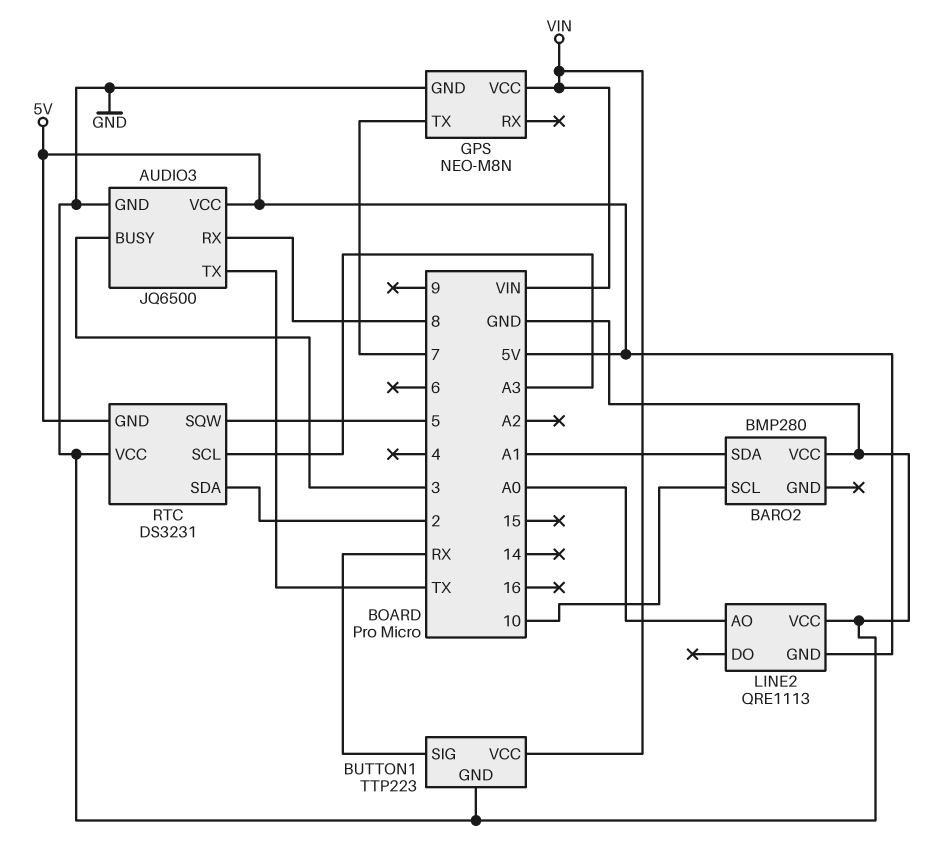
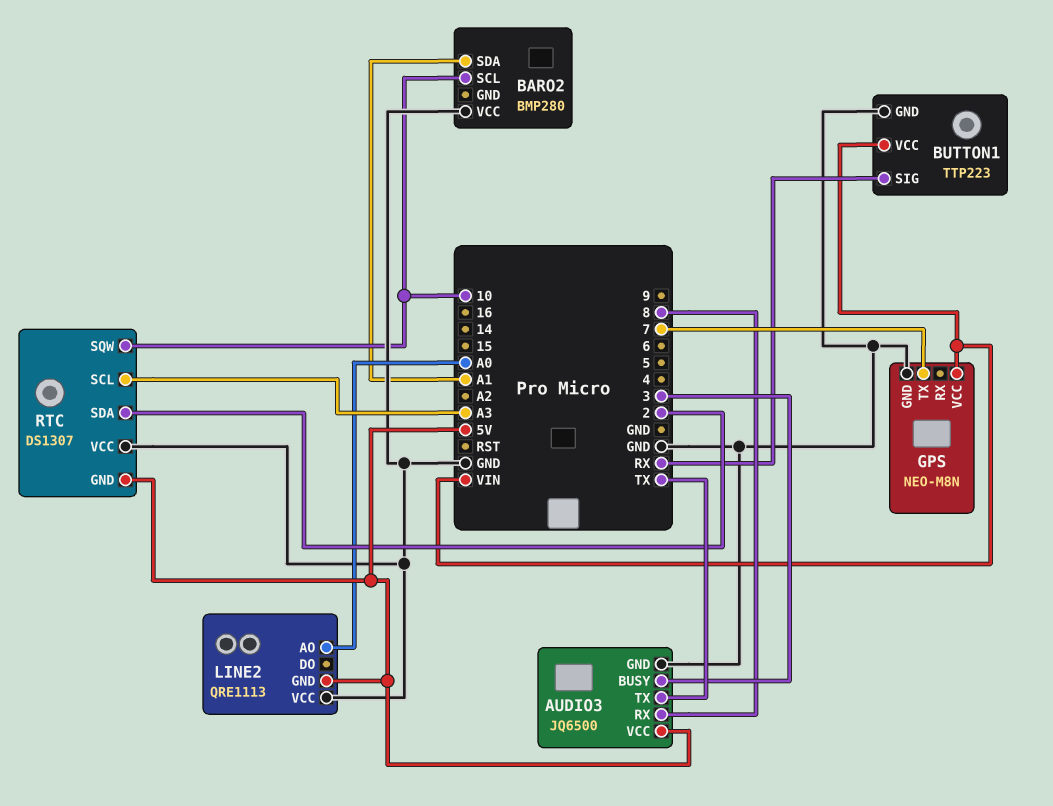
RTC: DS3231 -> DS1307
RTC pin SQW: 5 -> 10

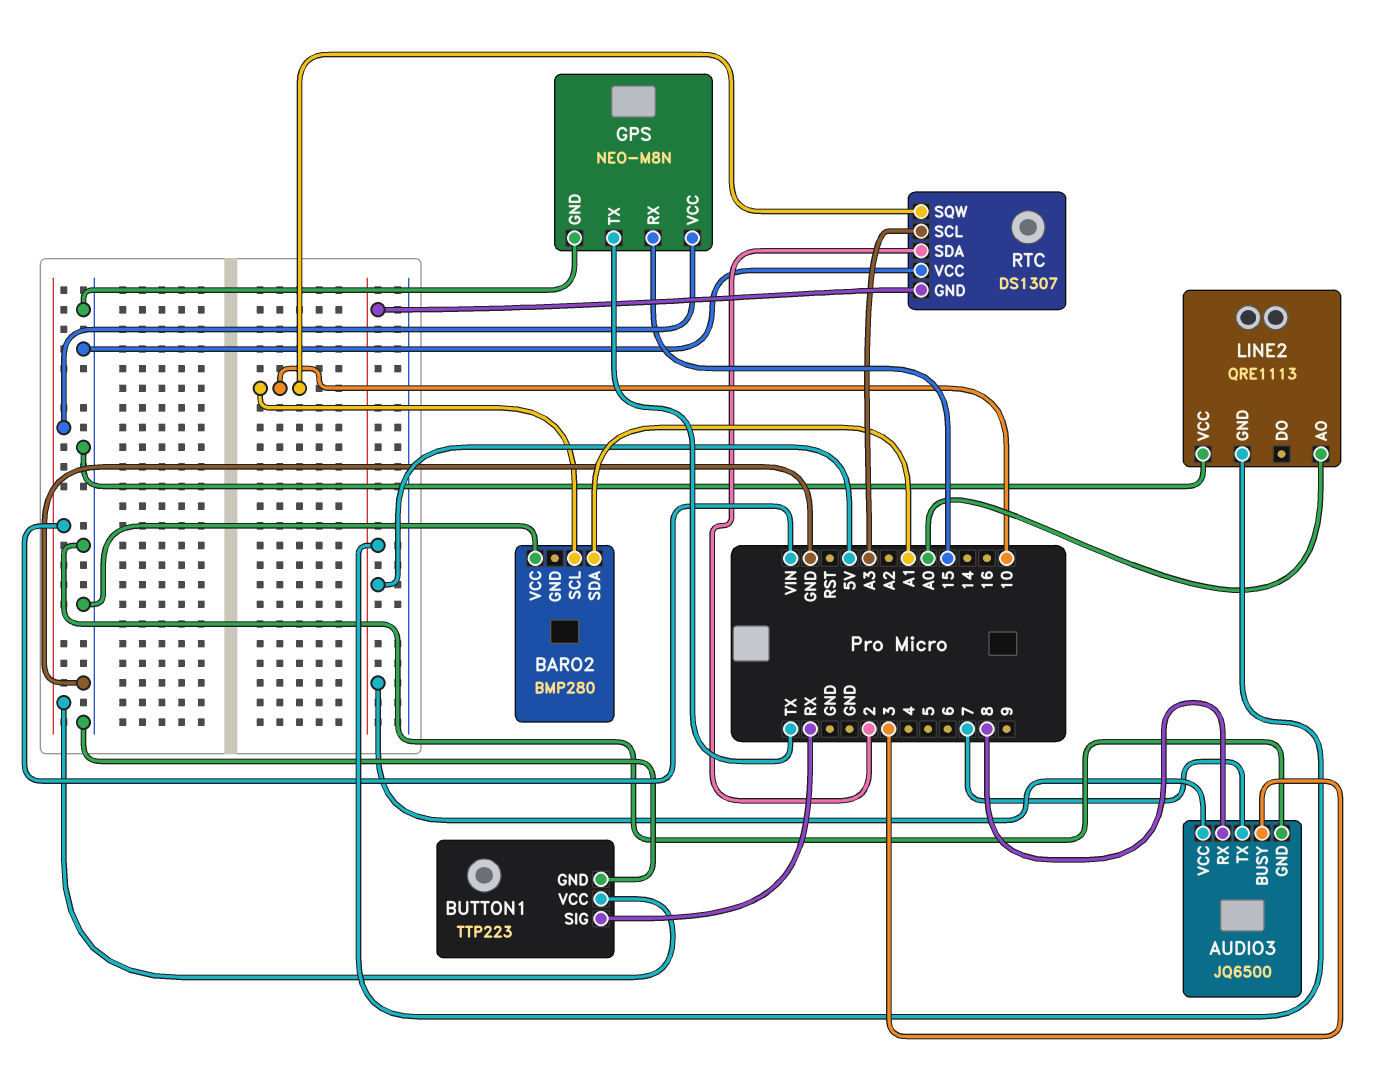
AUDIO3 pin TX: TX -> 7
GPS pin RX: none -> 15
GPS pin TX: 7 -> TX

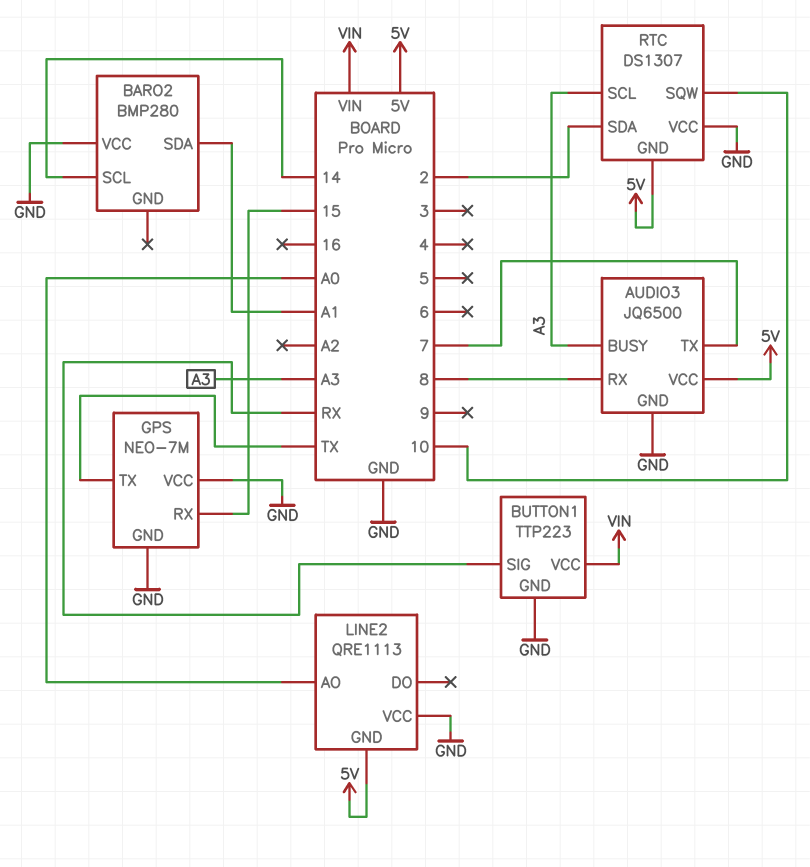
AUDIO3 pin BUSY: 3 -> A3
BARO2 pin SCL: 10 -> 14
GPS: NEO-M8N -> NEO-7M
GPS pin VCC: VIN -> GND

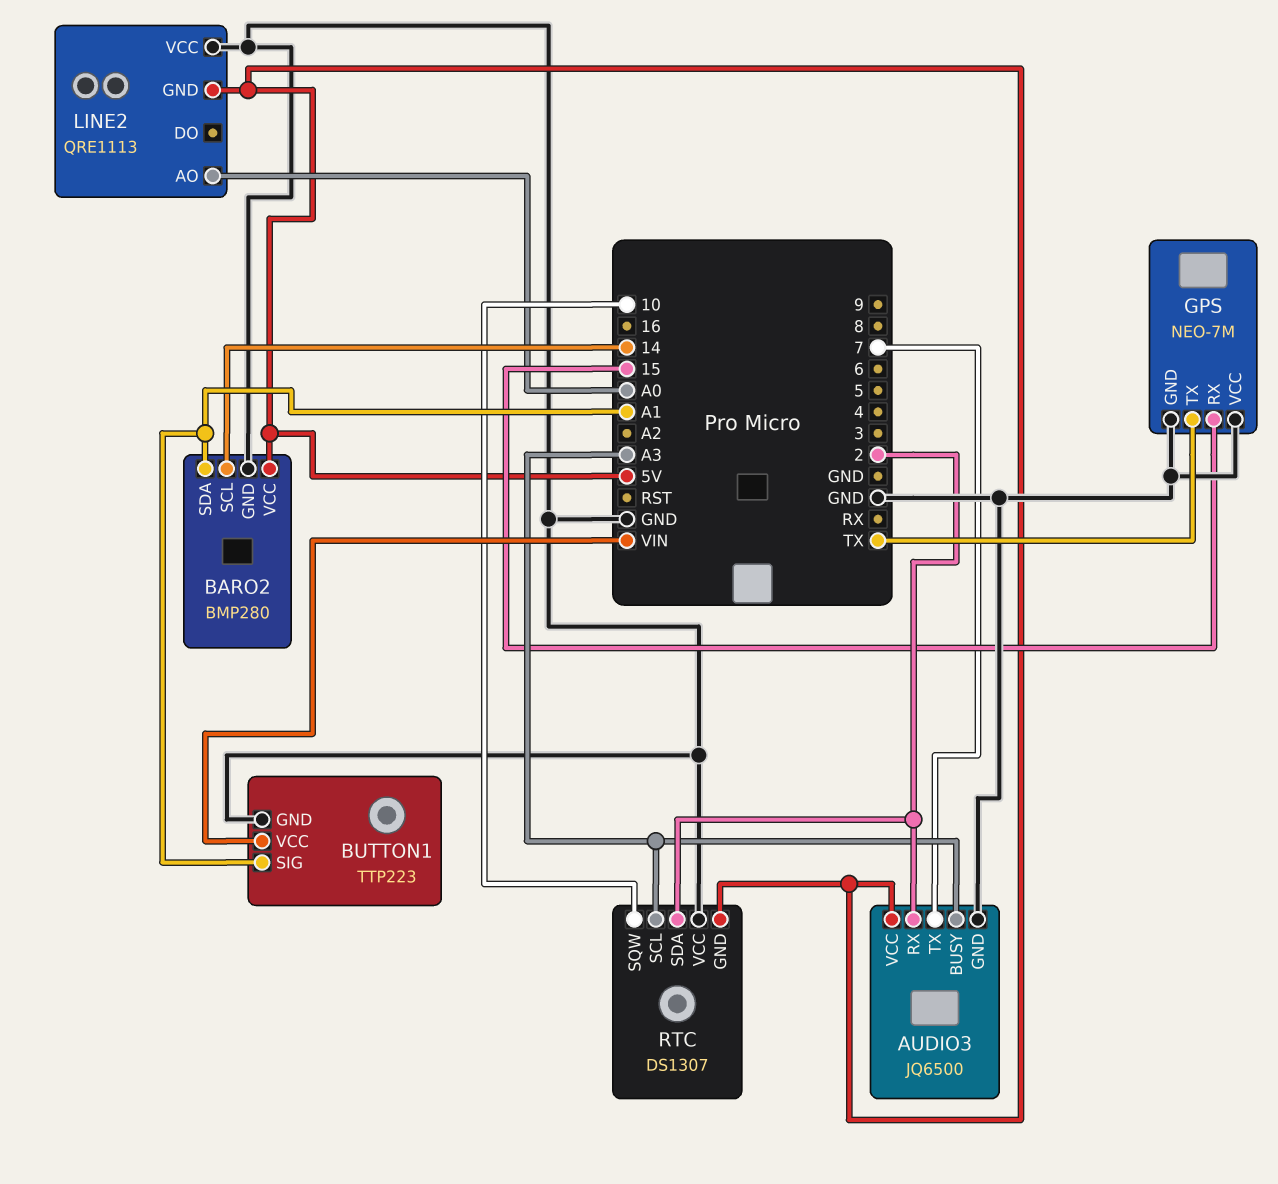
AUDIO3 pin RX: 8 -> 2
BARO2 pin GND: none -> GND
BARO2 pin VCC: GND -> 5V
BUTTON1 pin SIG: RX -> A1

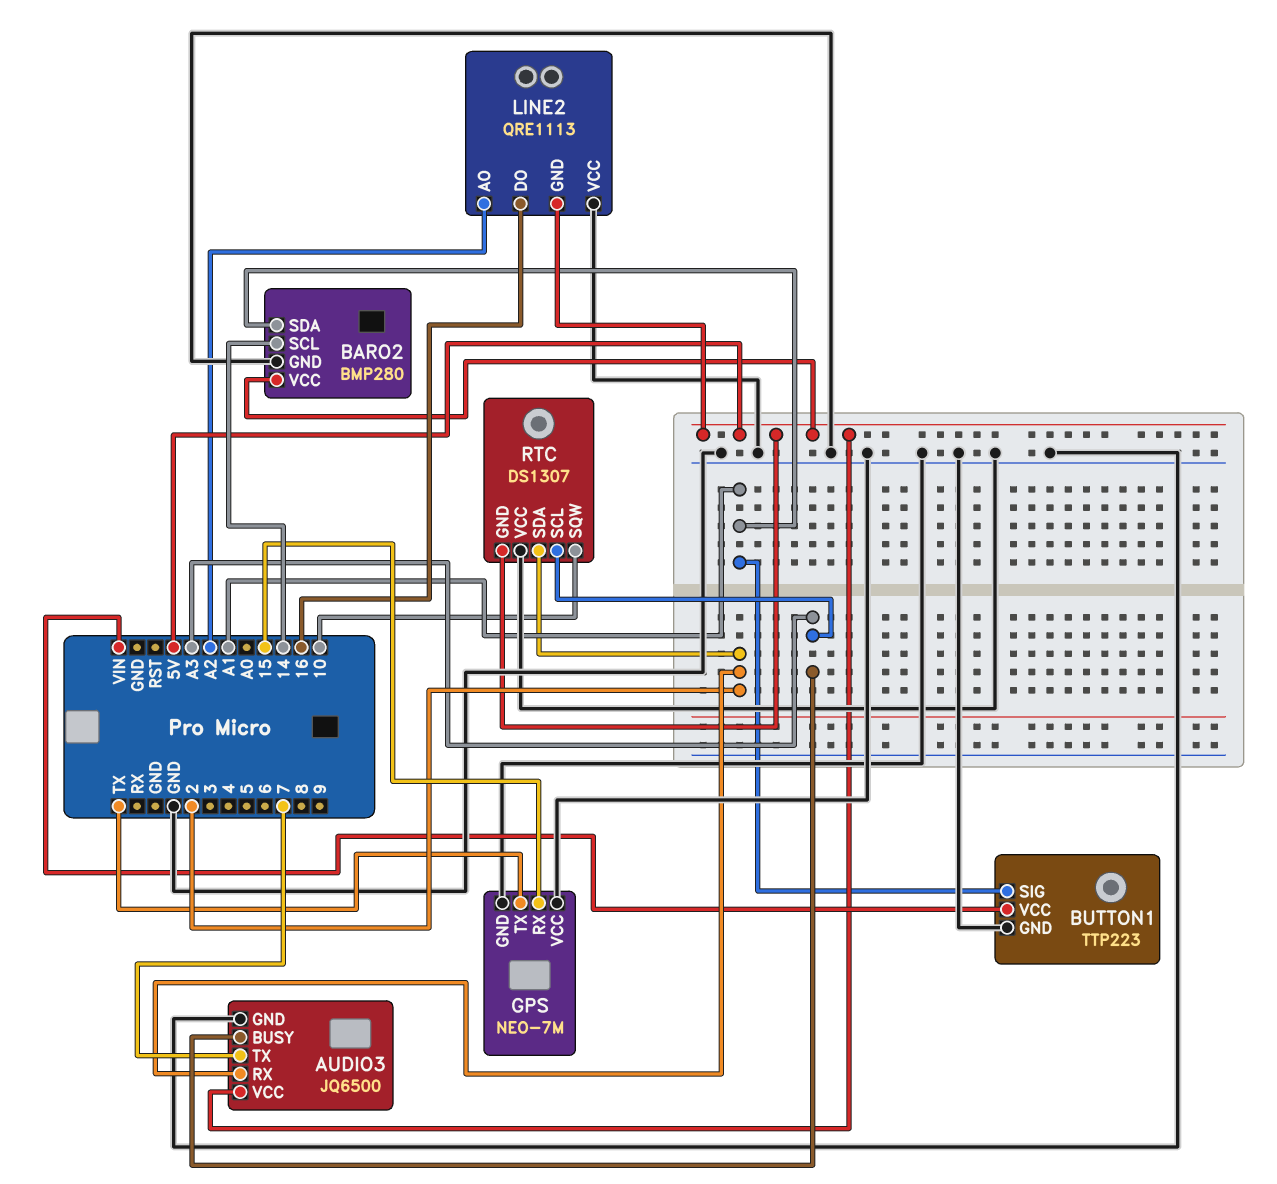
LINE2 pin AO: A0 -> A2
LINE2 pin DO: none -> 16

